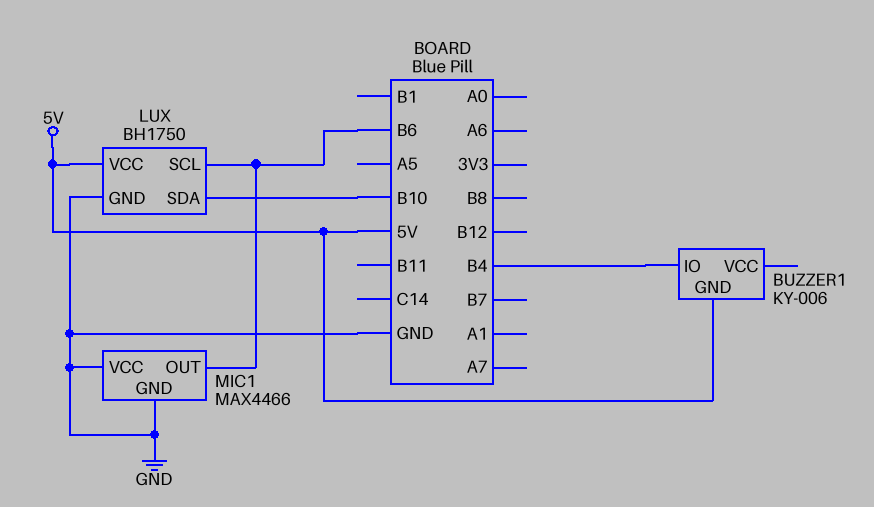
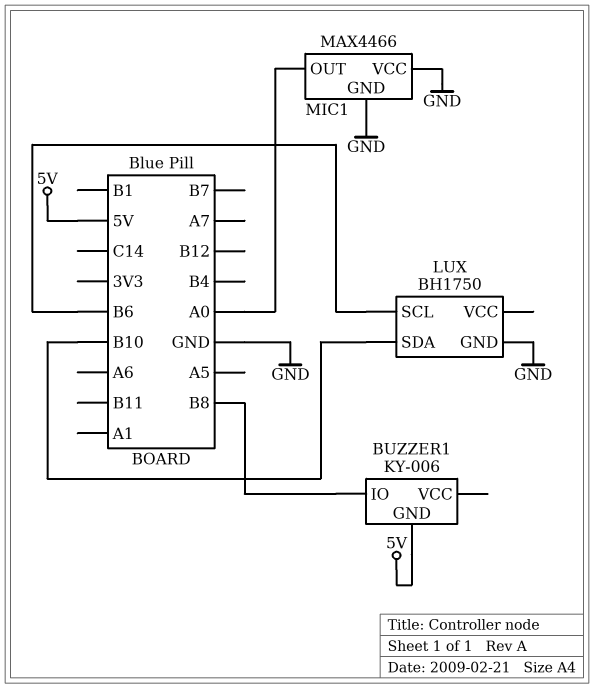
BUZZER1 pin IO: B4 -> B8
LUX pin VCC: 5V -> none
MIC1 pin OUT: B6 -> A0

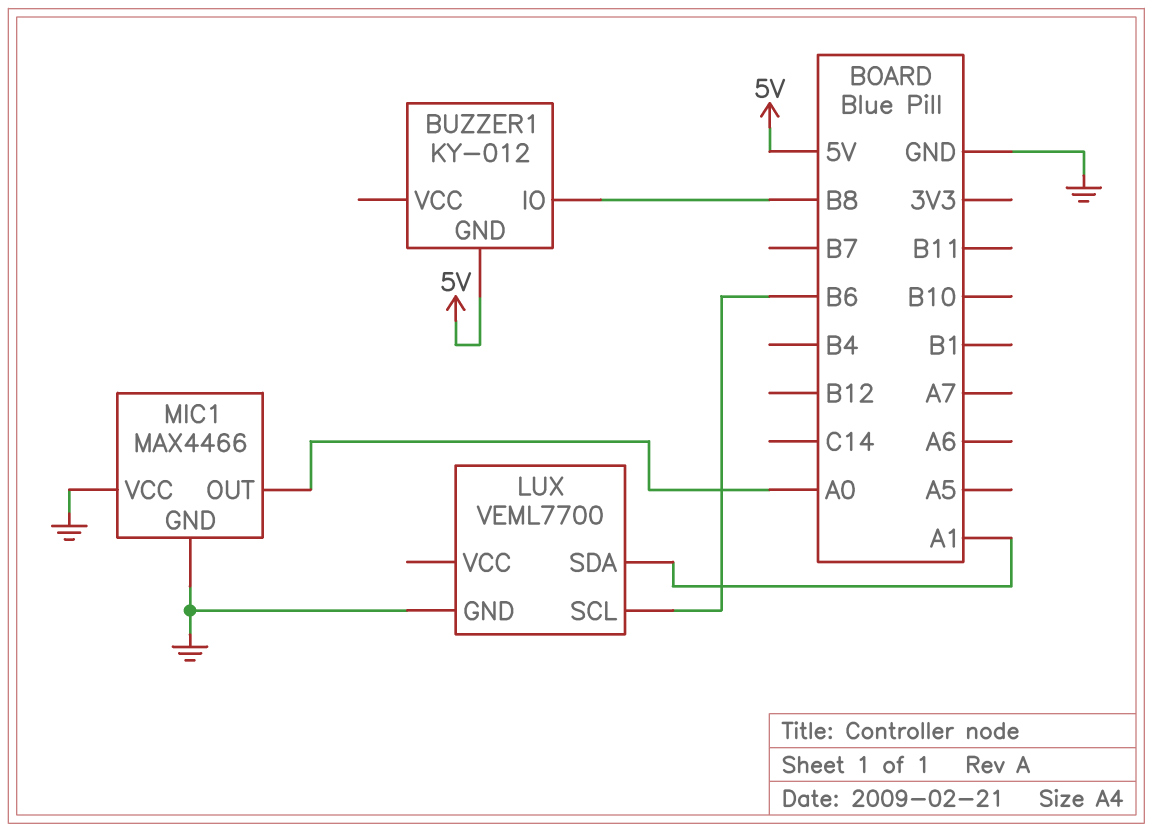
BUZZER1: KY-006 -> KY-012
LUX: BH1750 -> VEML7700
LUX pin SDA: B10 -> A1

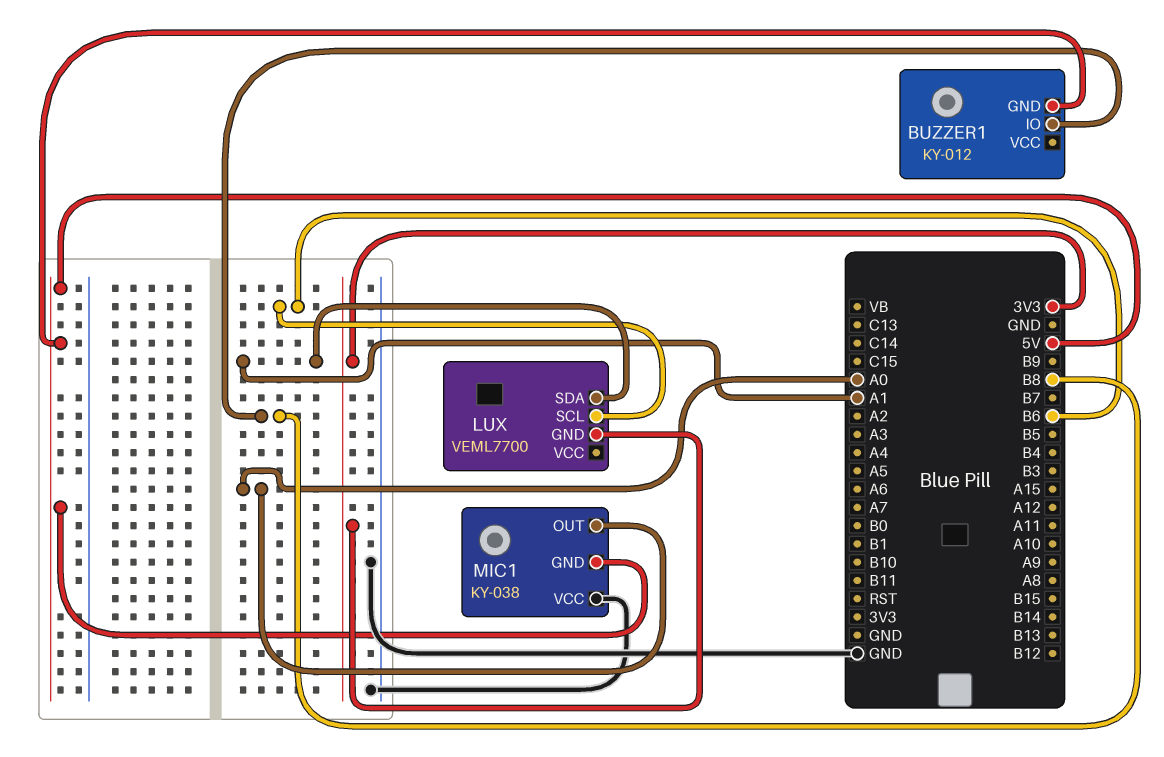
LUX pin GND: GND -> 3V3
MIC1: MAX4466 -> KY-038
MIC1 pin GND: GND -> 5V

